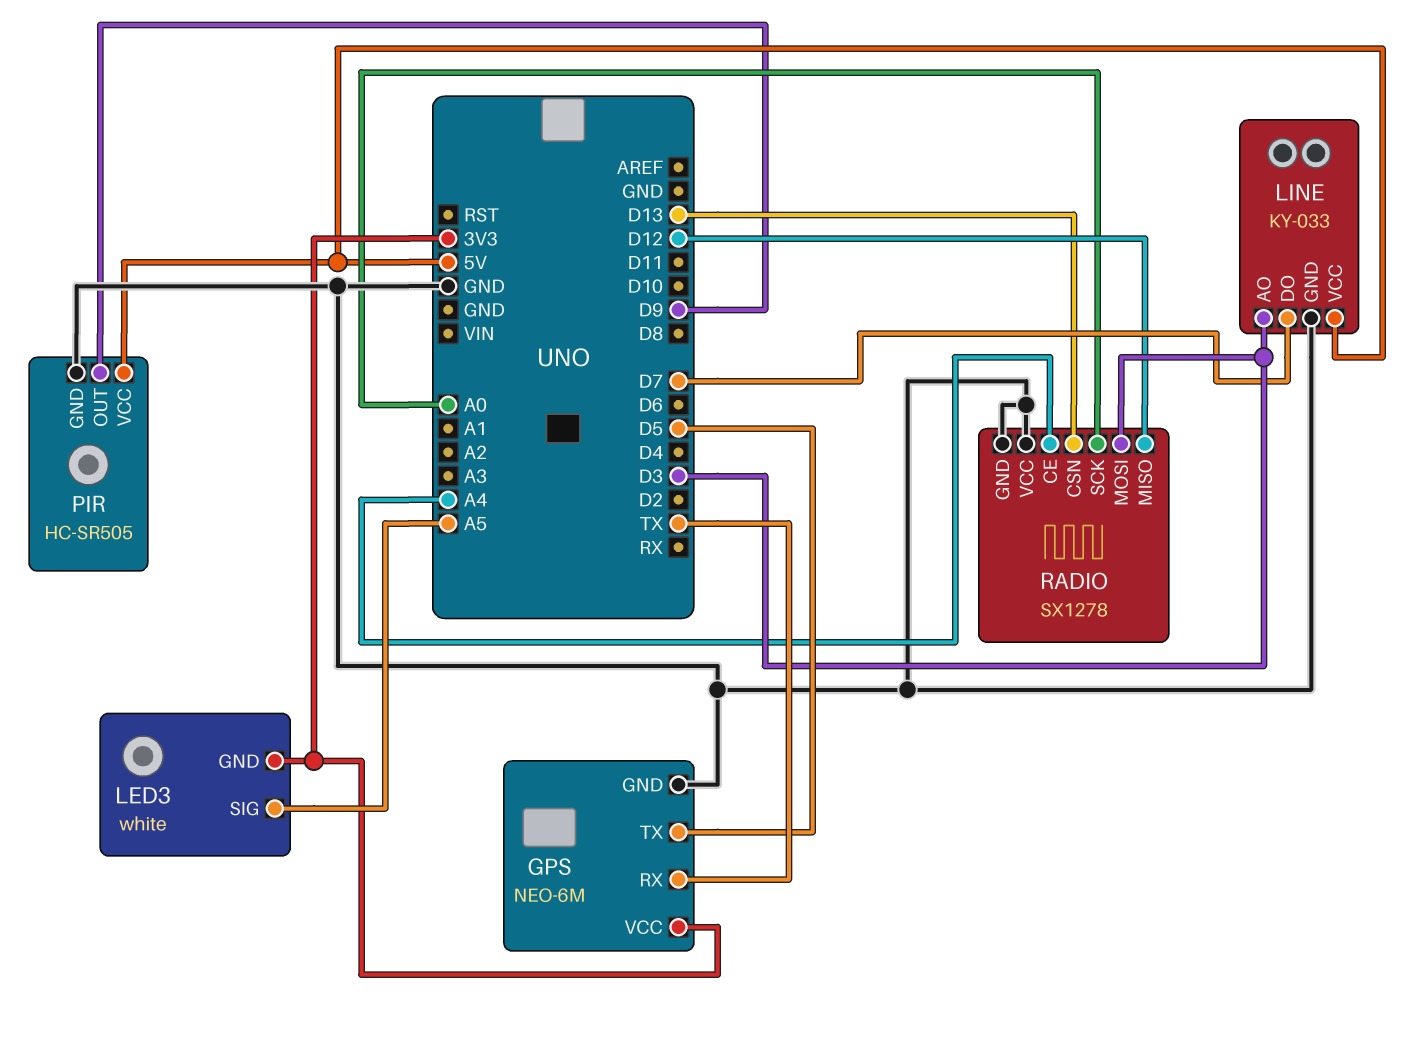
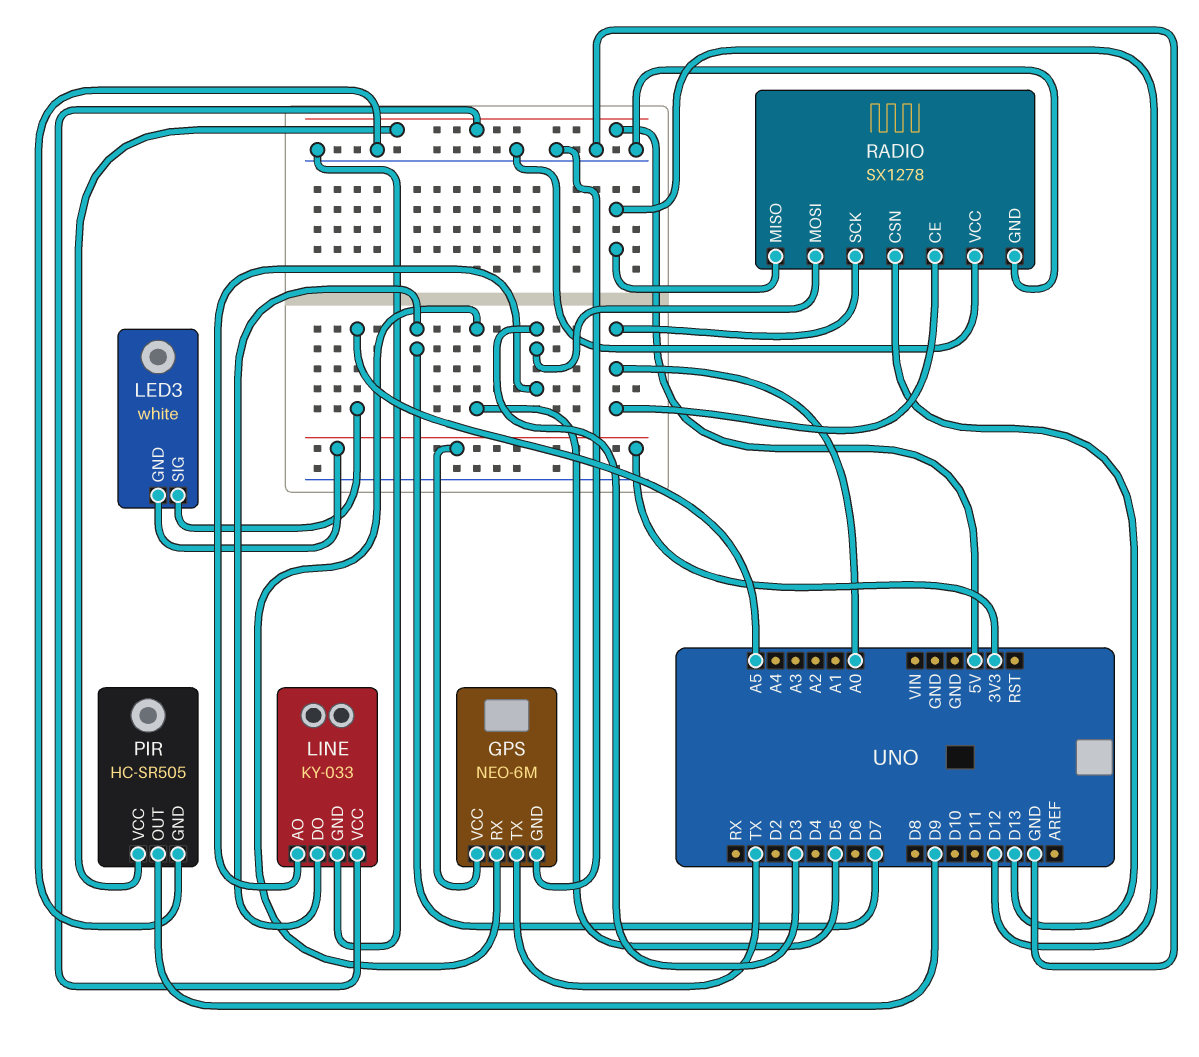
GPS pin RX: TX -> D5
GPS pin TX: D5 -> TX
RADIO pin CE: A4 -> A0

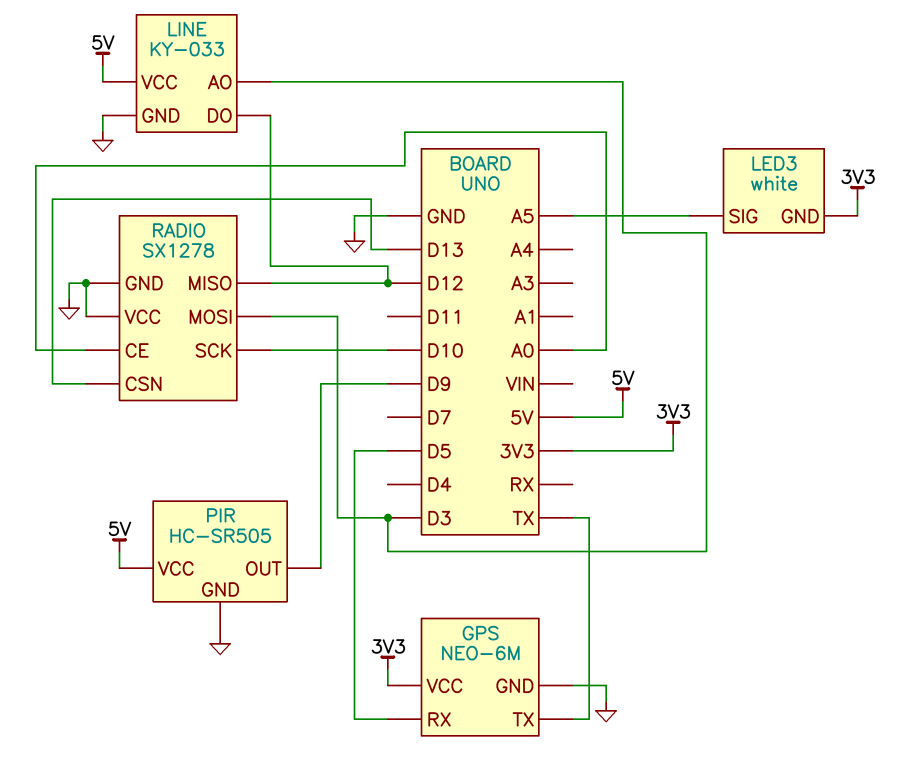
LINE pin DO: D7 -> D12
RADIO pin SCK: A0 -> D10

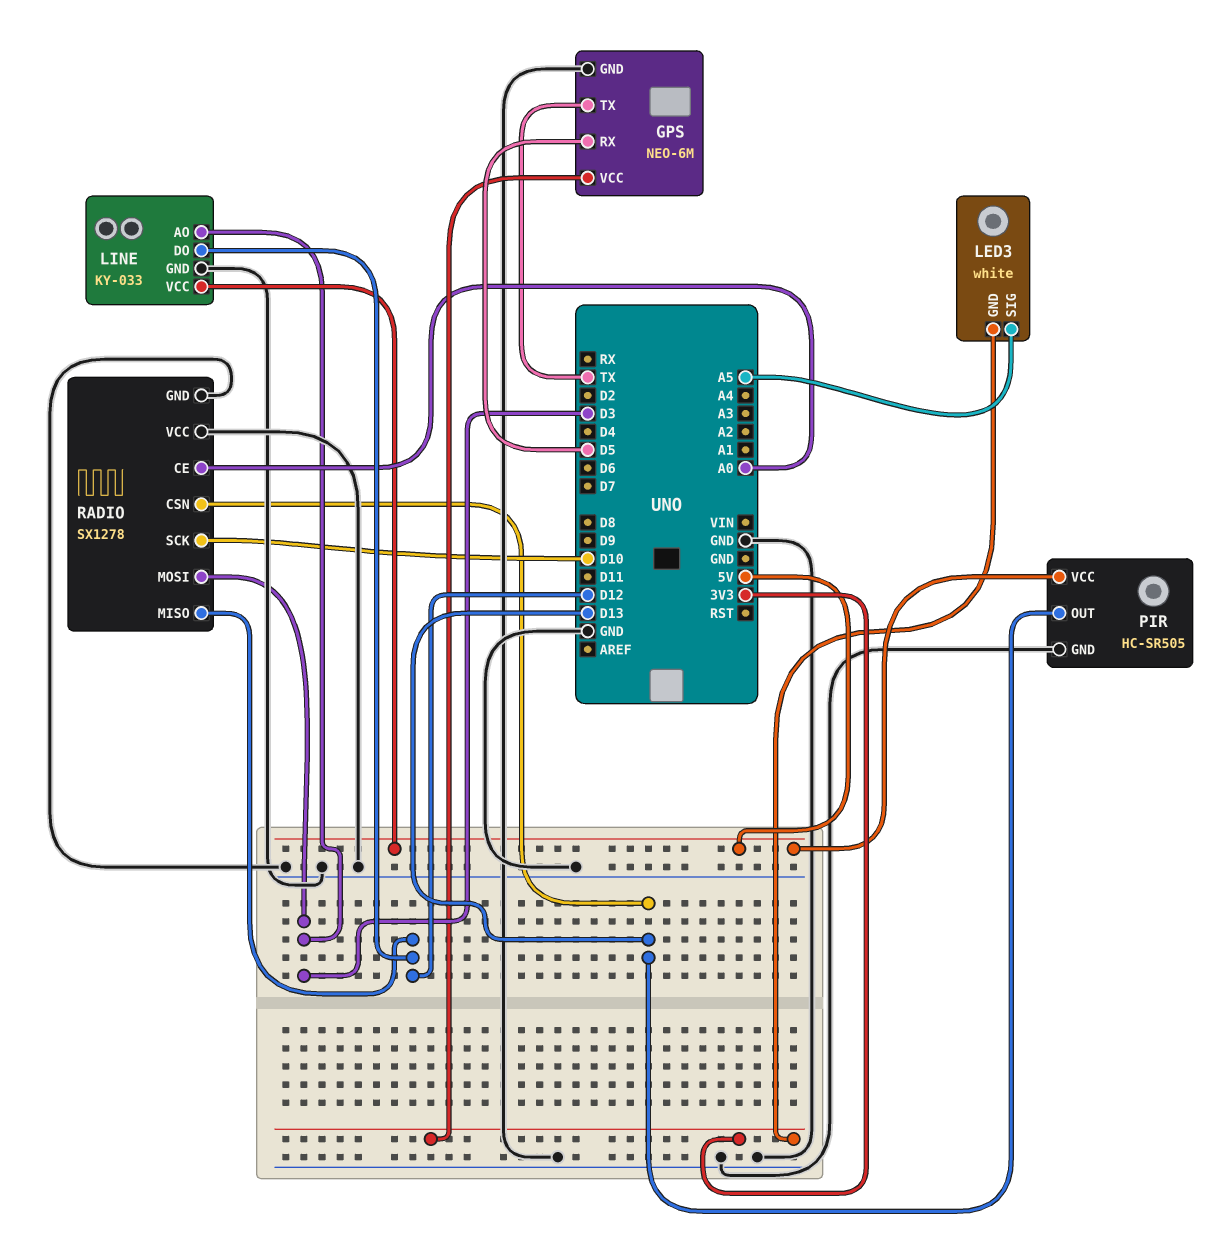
PIR pin OUT: D9 -> D13

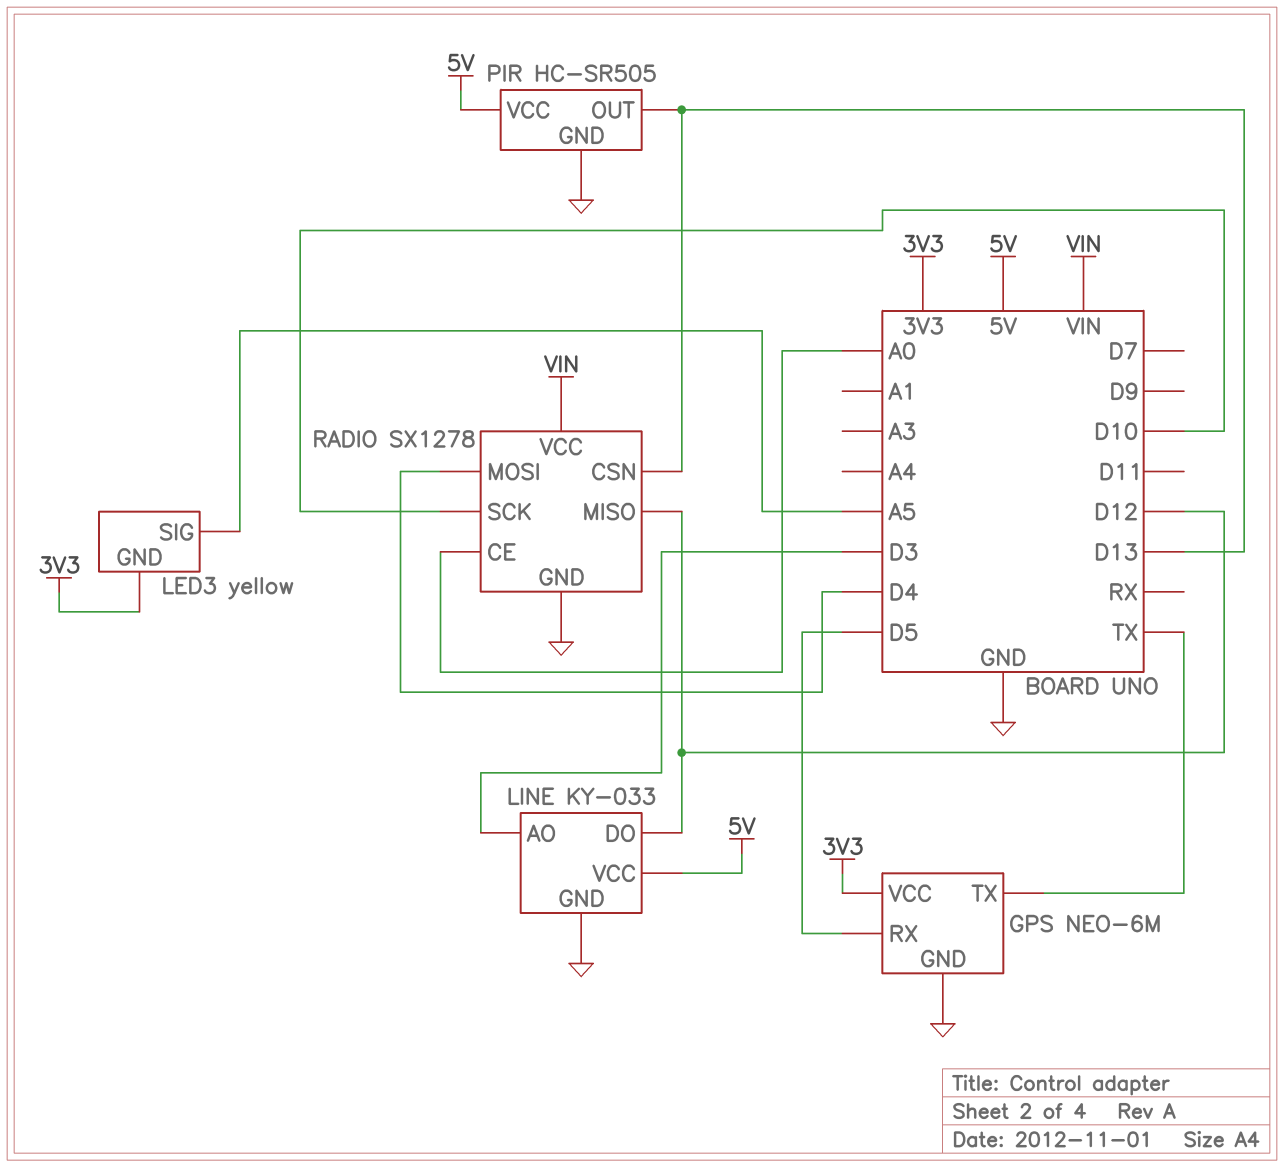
LED3: white -> yellow
RADIO pin MOSI: D3 -> D4
RADIO pin VCC: GND -> VIN

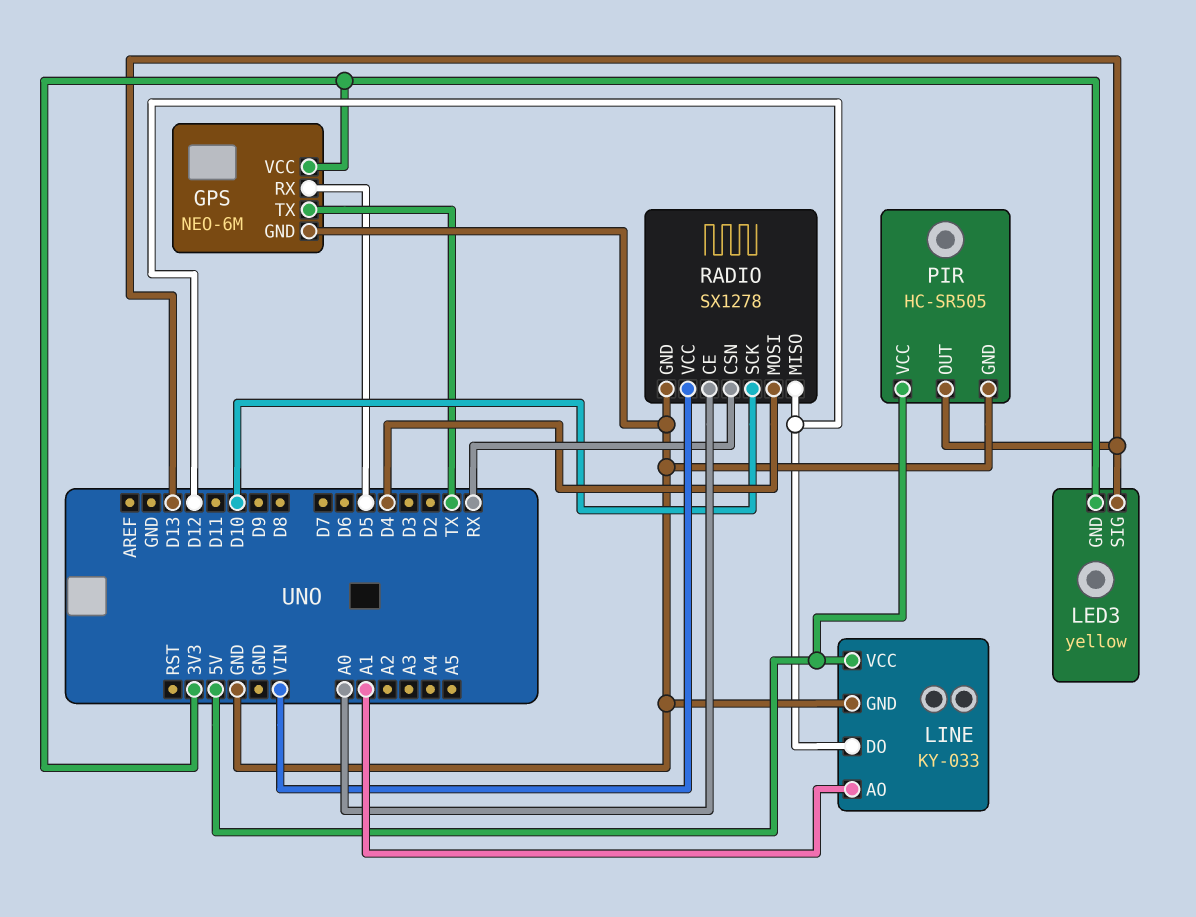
LED3 pin SIG: A5 -> D13
LINE pin AO: D3 -> A1
RADIO pin CSN: D13 -> RX

